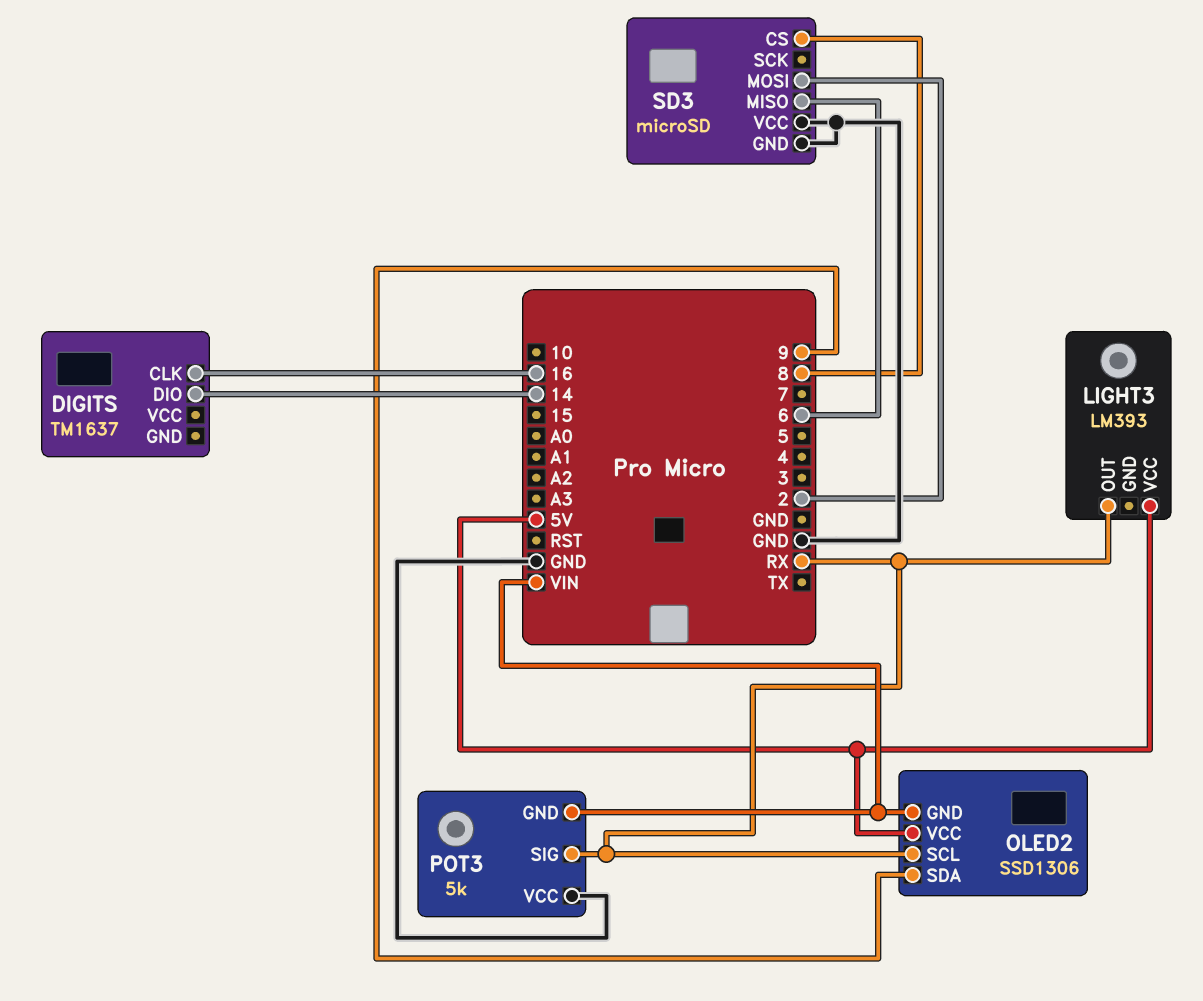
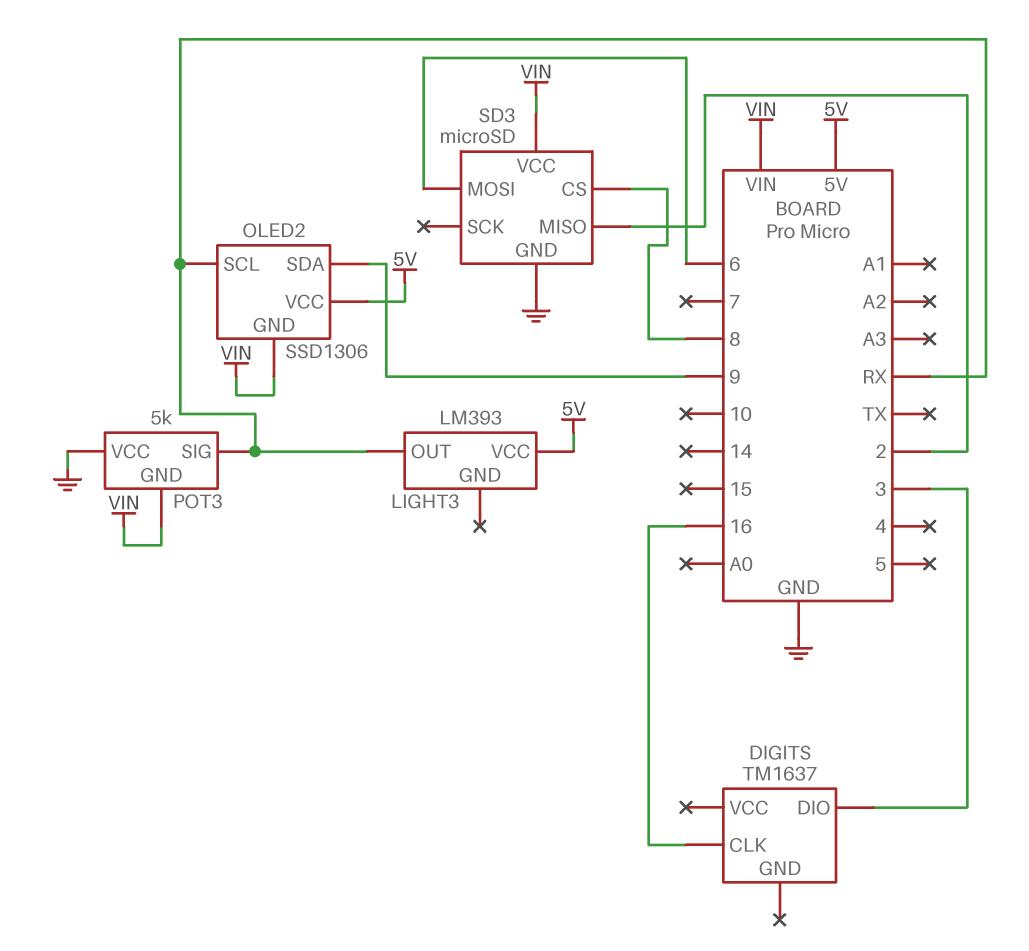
DIGITS pin DIO: 14 -> 3
SD3 pin MISO: 6 -> 2
SD3 pin MOSI: 2 -> 6
SD3 pin VCC: GND -> VIN

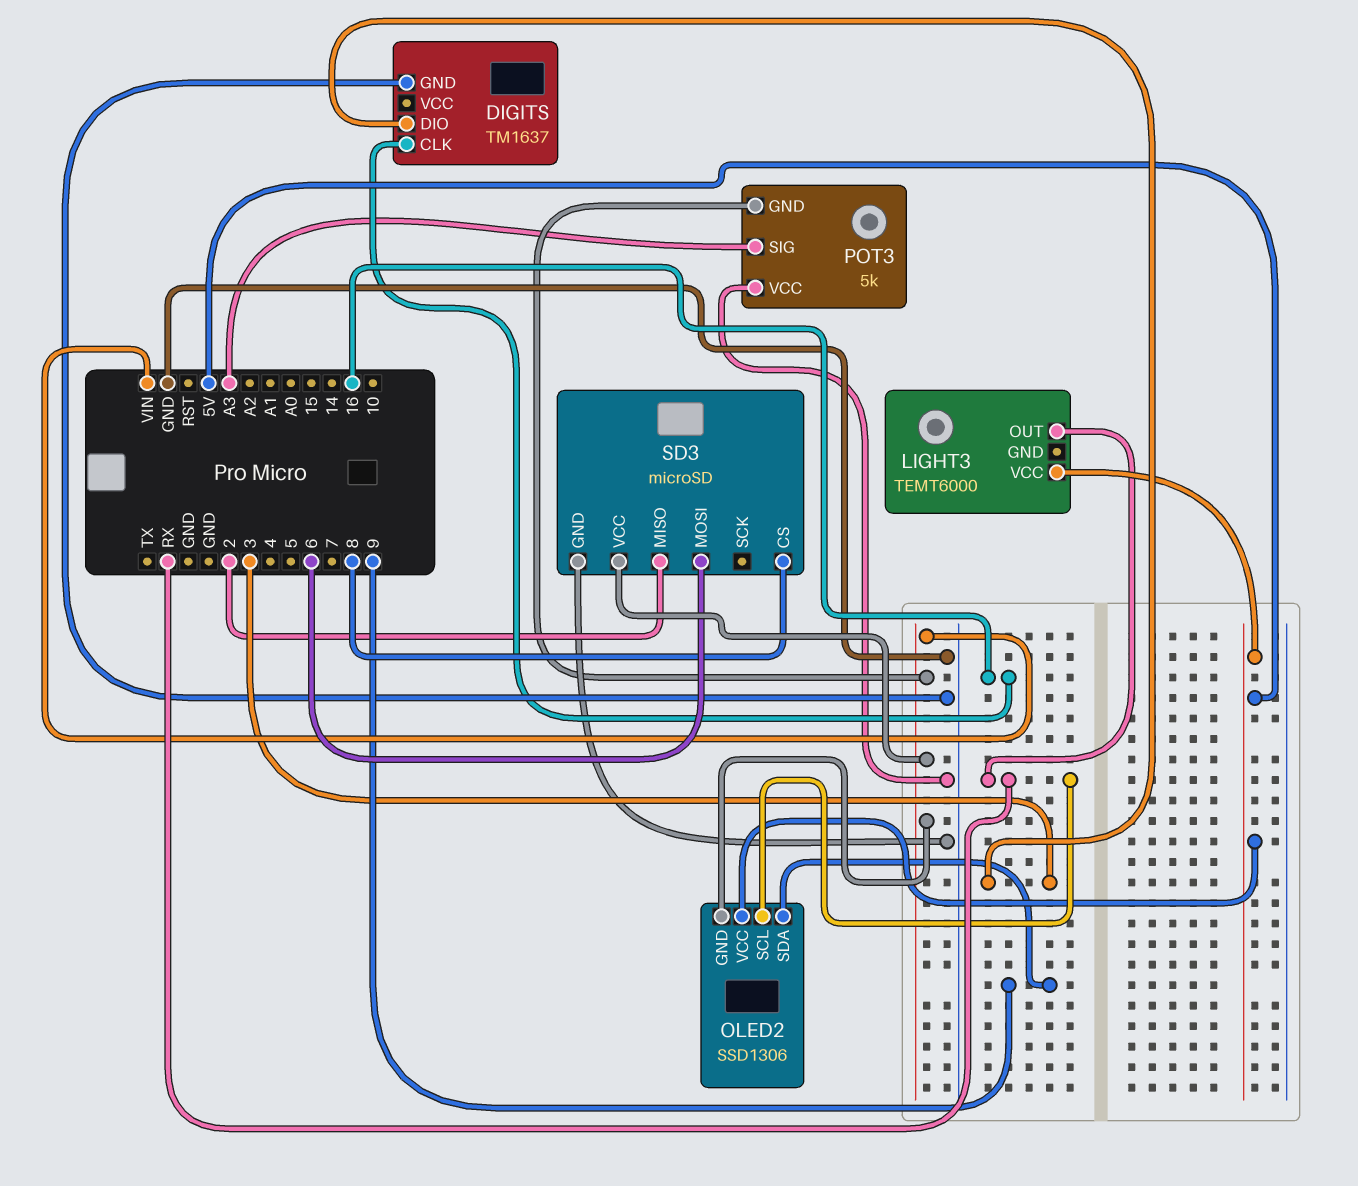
DIGITS pin GND: none -> GND
LIGHT3: LM393 -> TEMT6000
POT3 pin SIG: RX -> A3

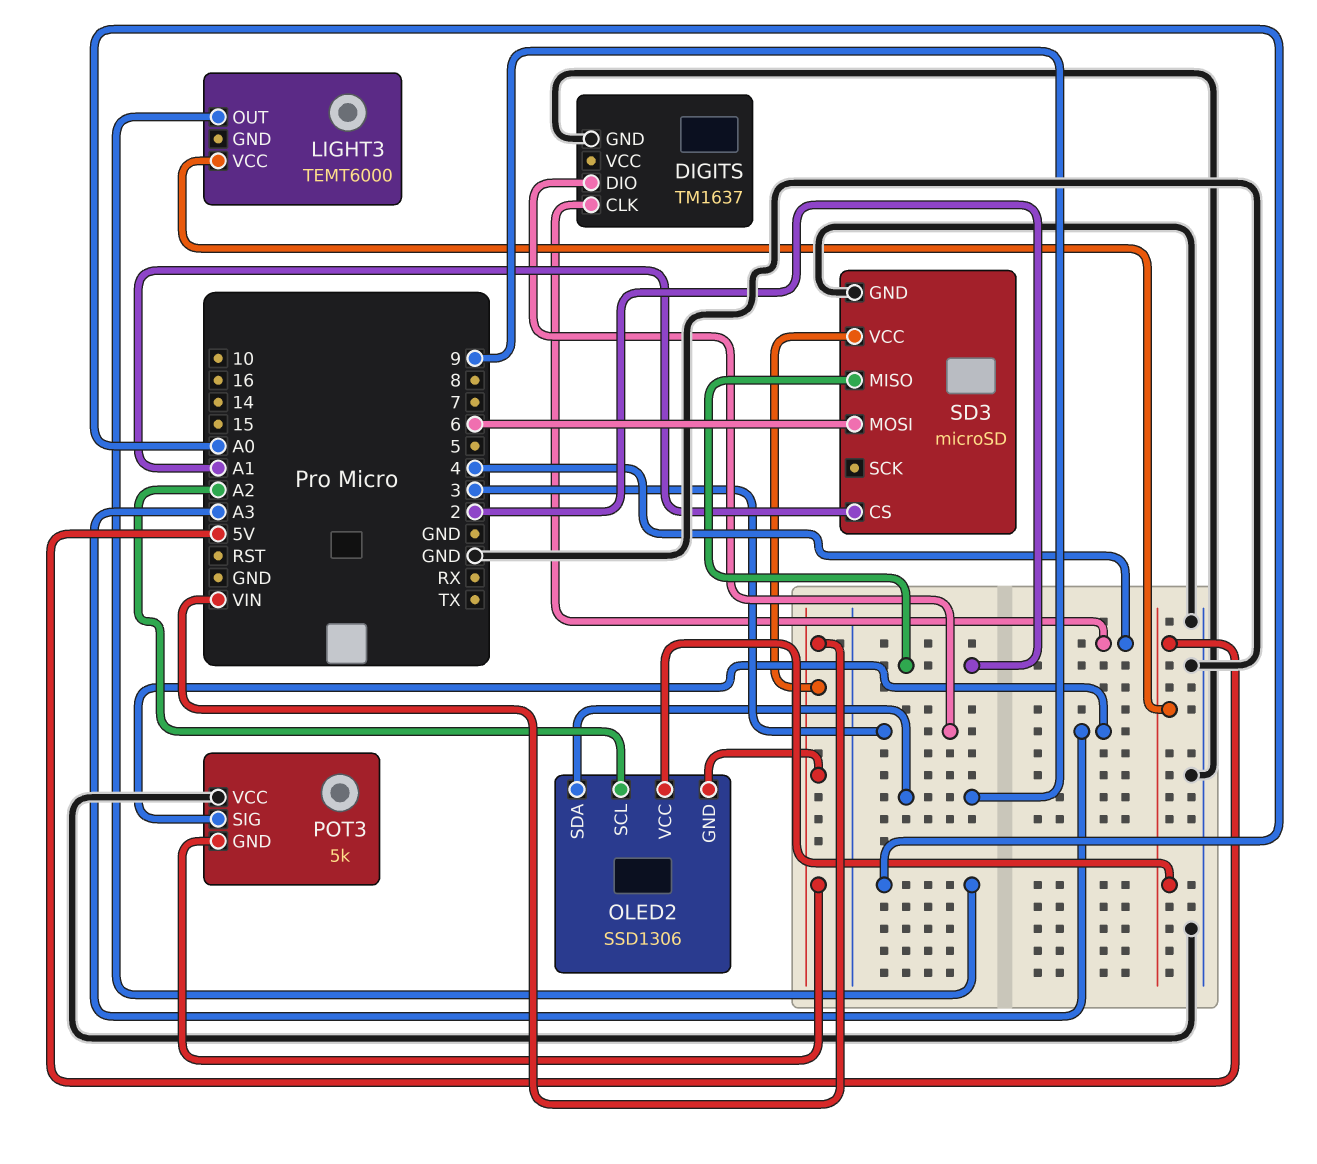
DIGITS pin CLK: 16 -> 4
LIGHT3 pin OUT: RX -> A0
OLED2 pin SCL: RX -> A2
SD3 pin CS: 8 -> A1

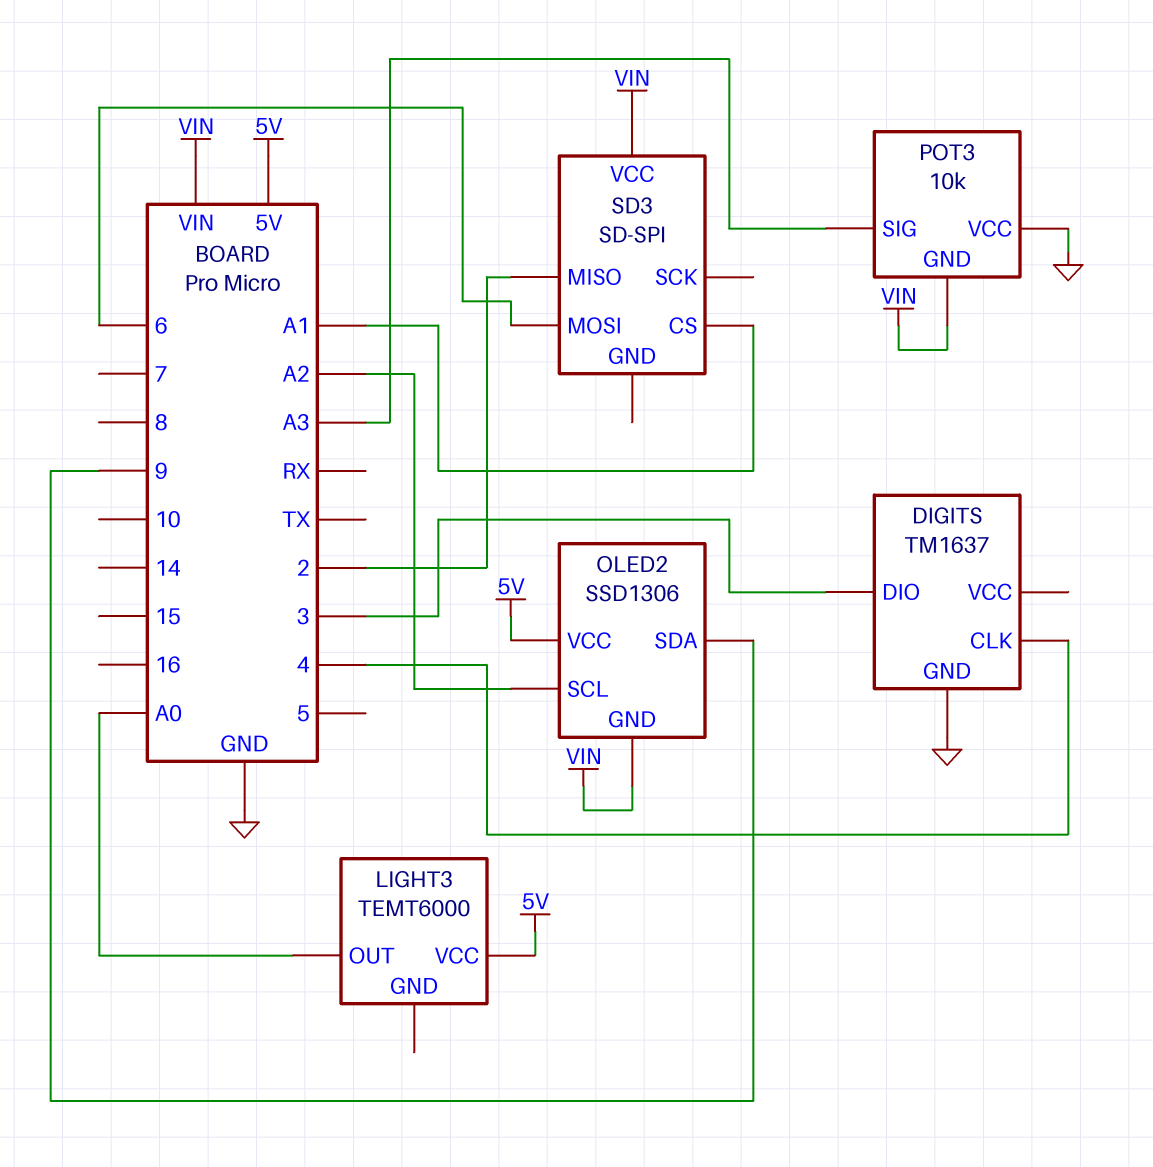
POT3: 5k -> 10k
SD3: microSD -> SD-SPI
SD3 pin GND: GND -> none

